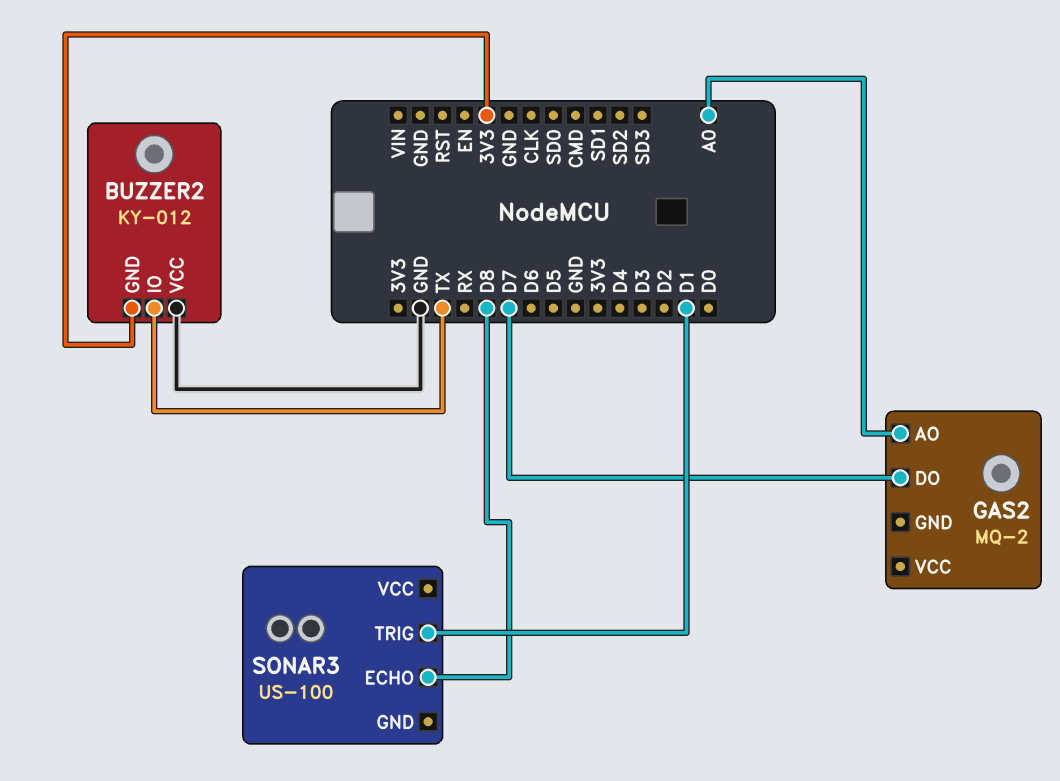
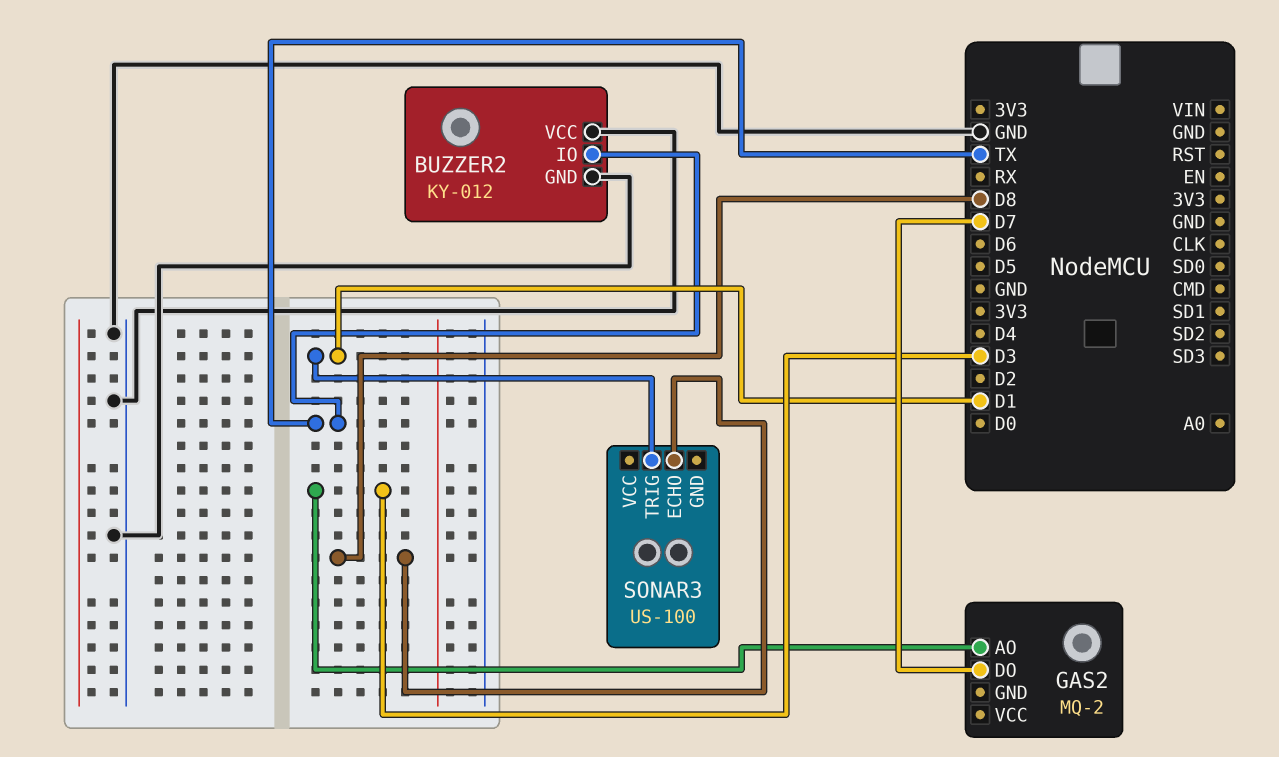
BUZZER2 pin GND: 3V3 -> GND
GAS2 pin AO: A0 -> D3

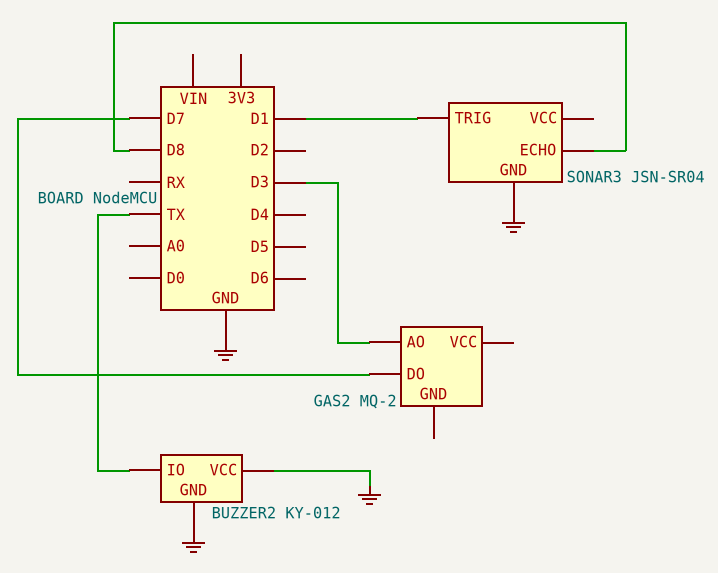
SONAR3: US-100 -> JSN-SR04
SONAR3 pin GND: none -> GND

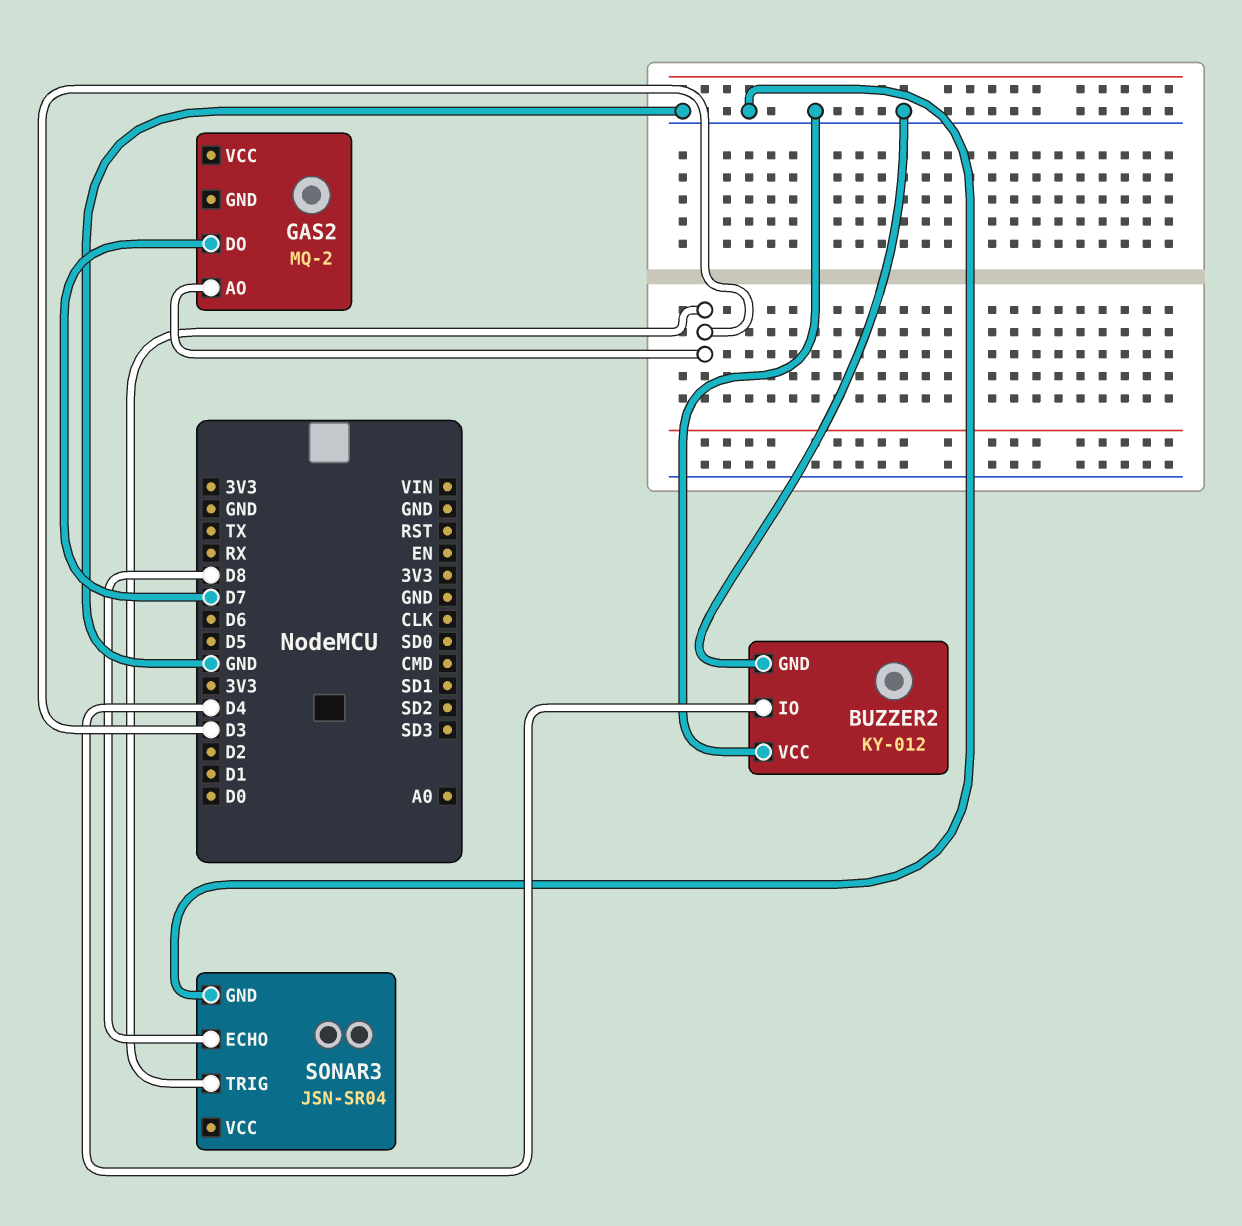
BUZZER2 pin IO: TX -> D4
SONAR3 pin TRIG: D1 -> D3

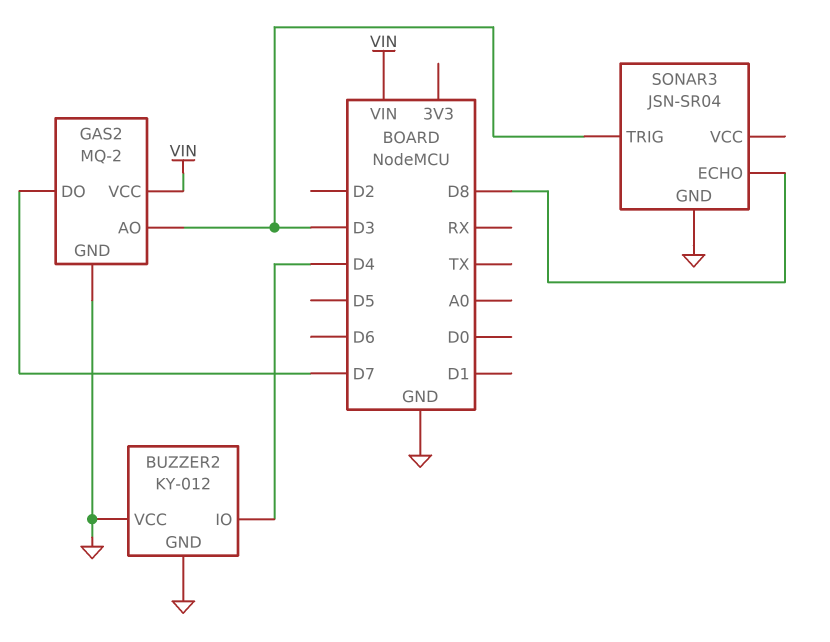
GAS2 pin GND: none -> GND
GAS2 pin VCC: none -> VIN

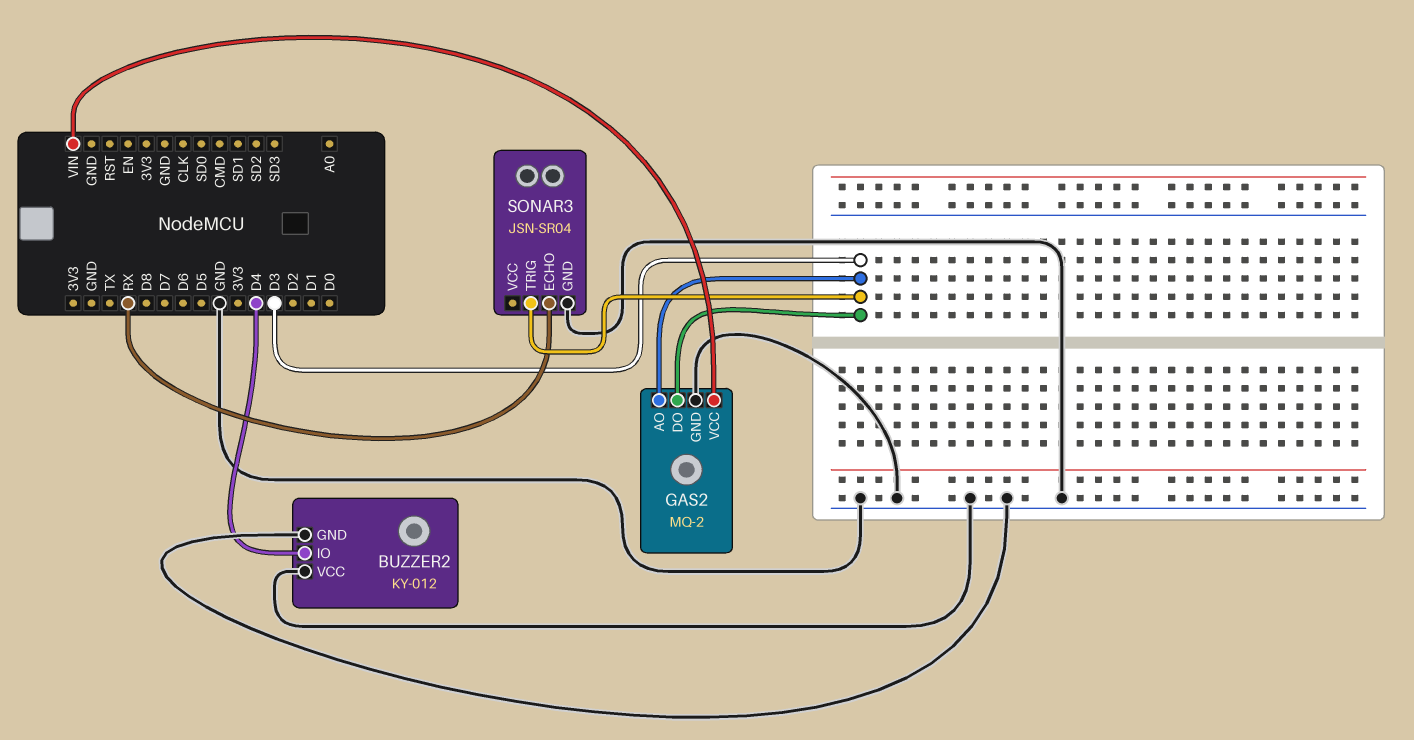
GAS2 pin DO: D7 -> D3
SONAR3 pin ECHO: D8 -> RX

